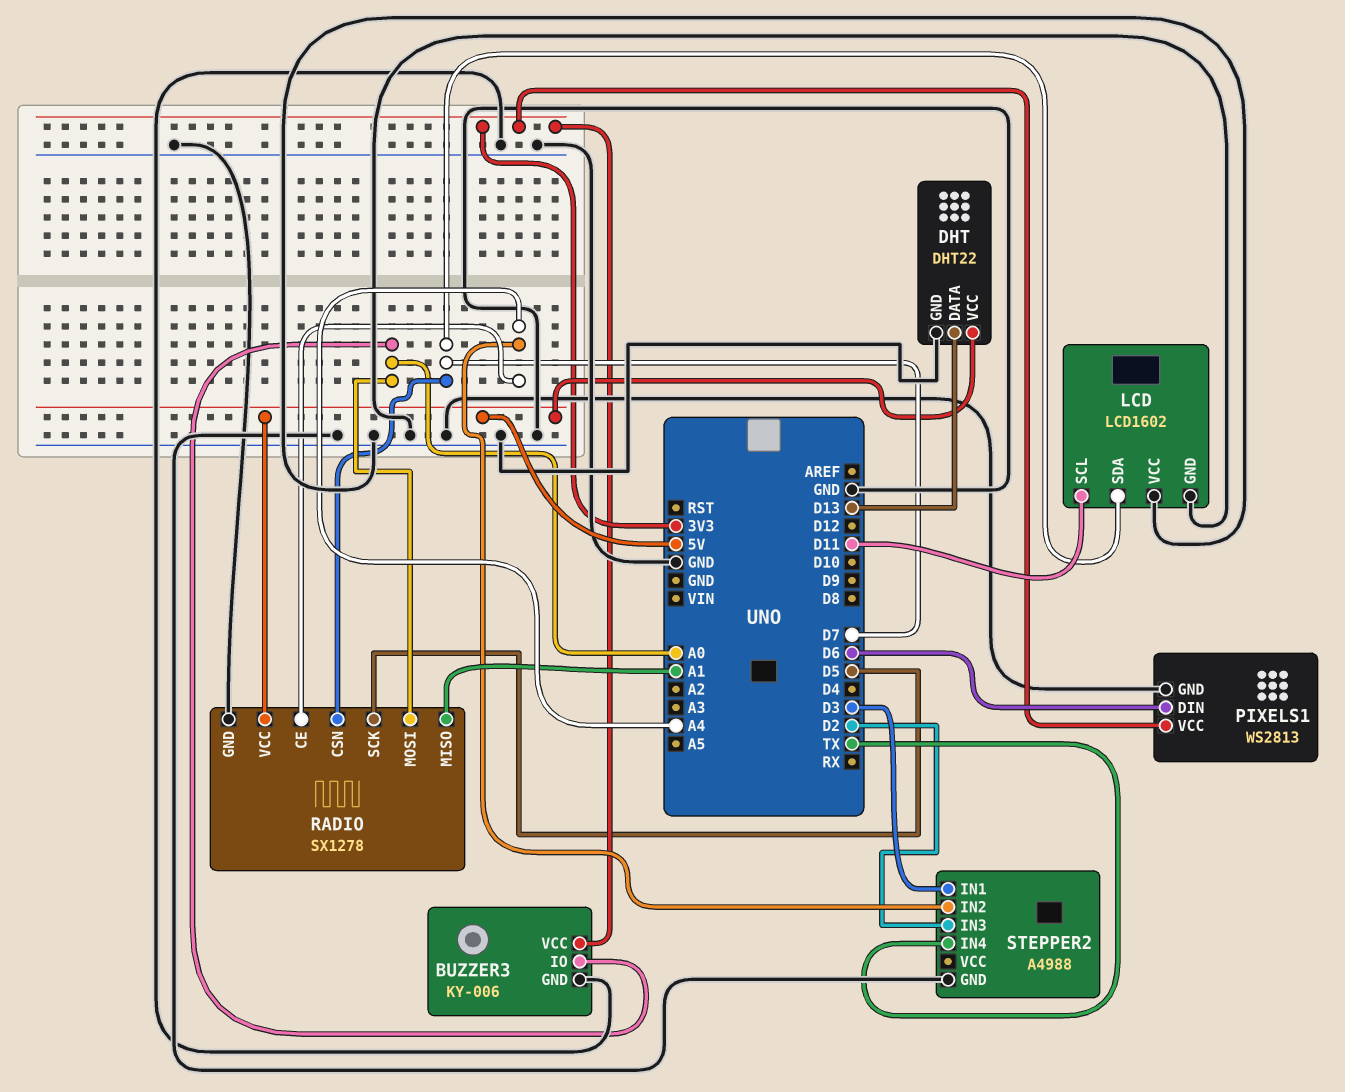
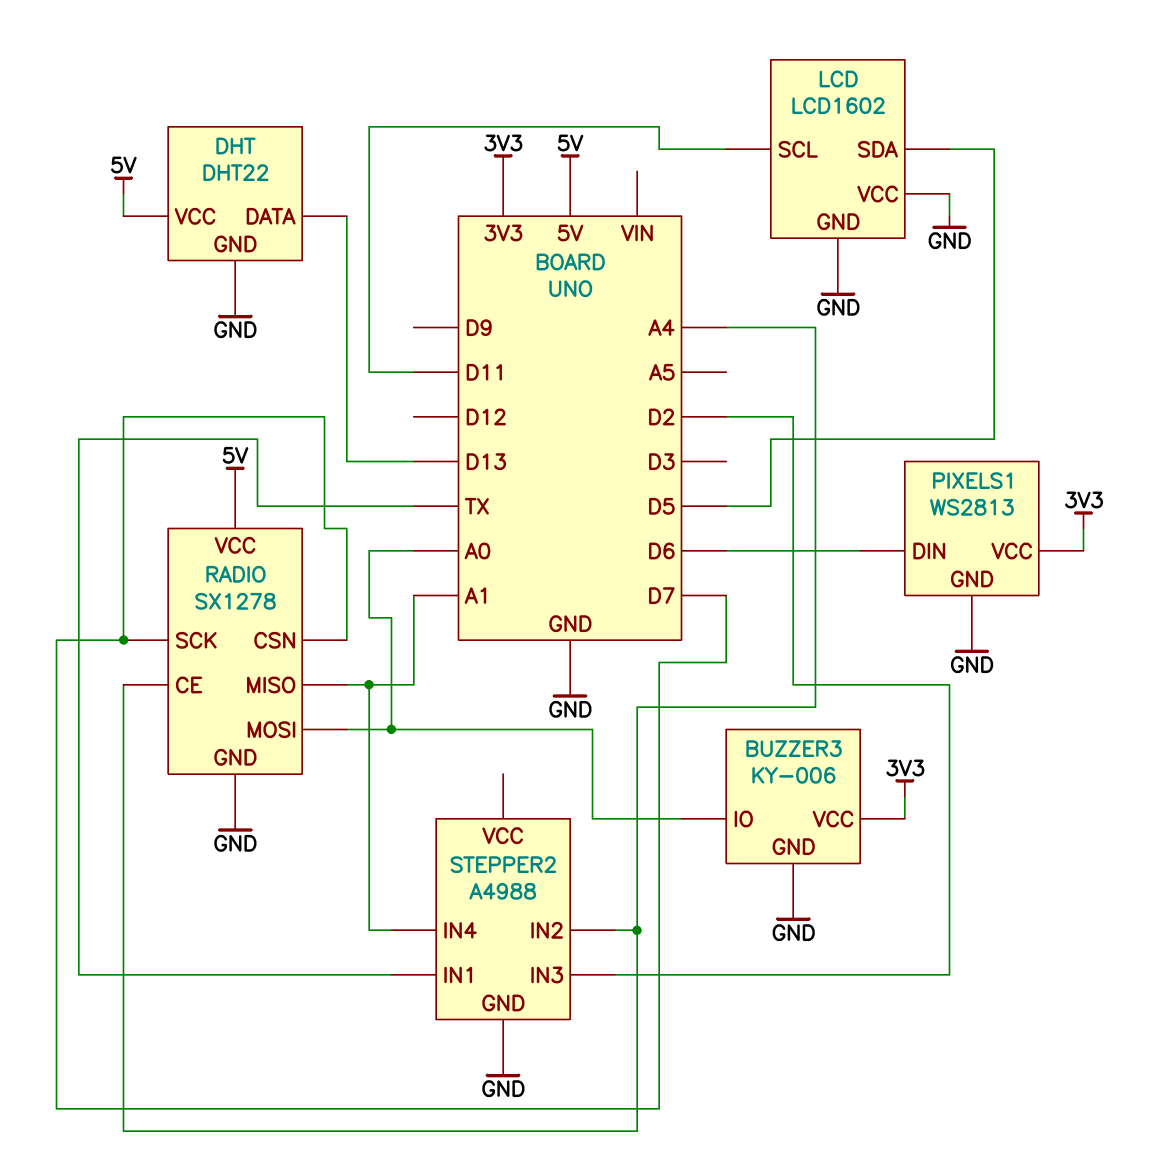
LCD pin SDA: D7 -> D5
RADIO pin SCK: D5 -> D7
STEPPER2 pin IN1: D3 -> TX
STEPPER2 pin IN4: TX -> A1

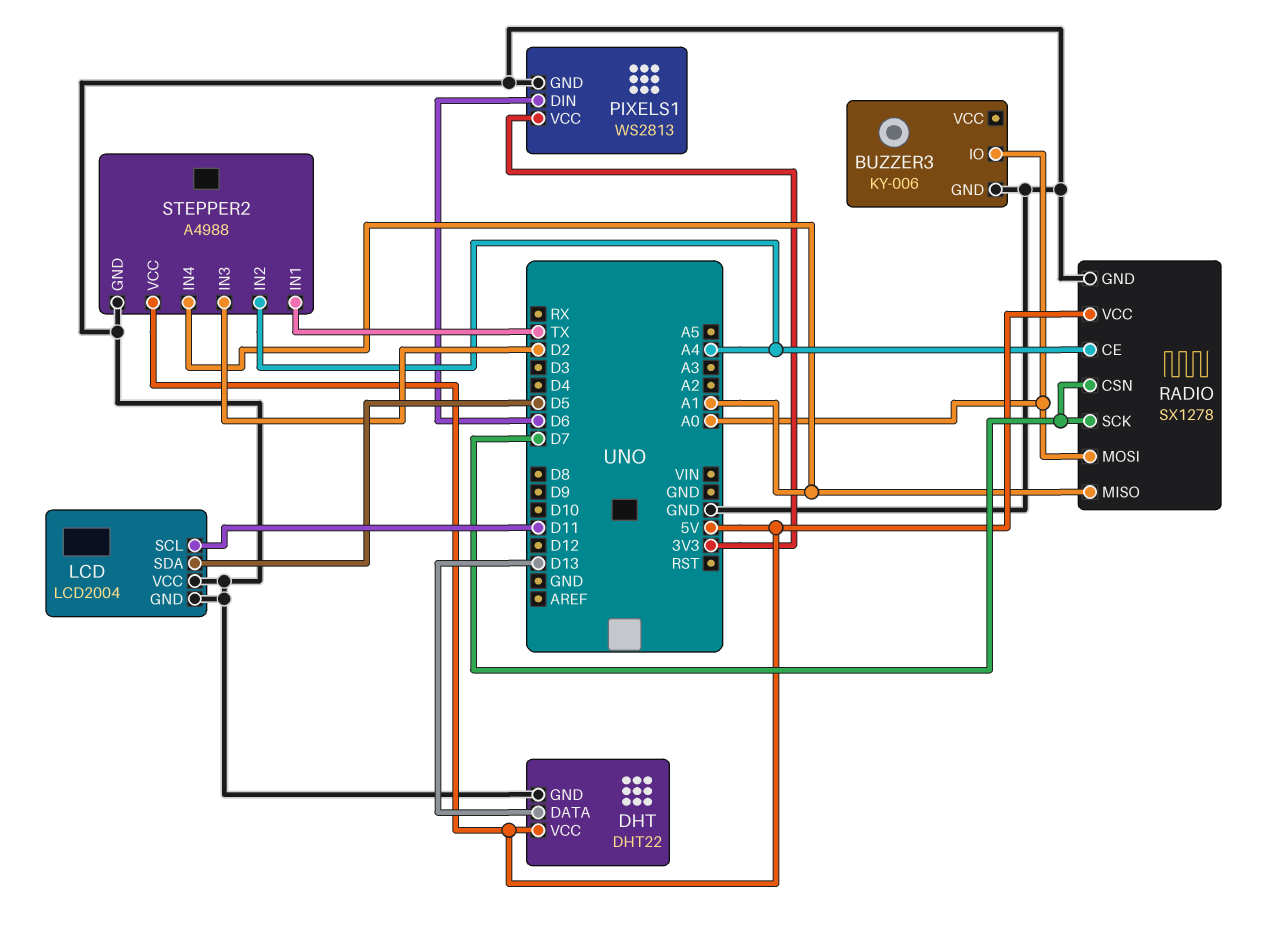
BUZZER3 pin VCC: 3V3 -> none
LCD: LCD1602 -> LCD2004
STEPPER2 pin VCC: none -> 5V

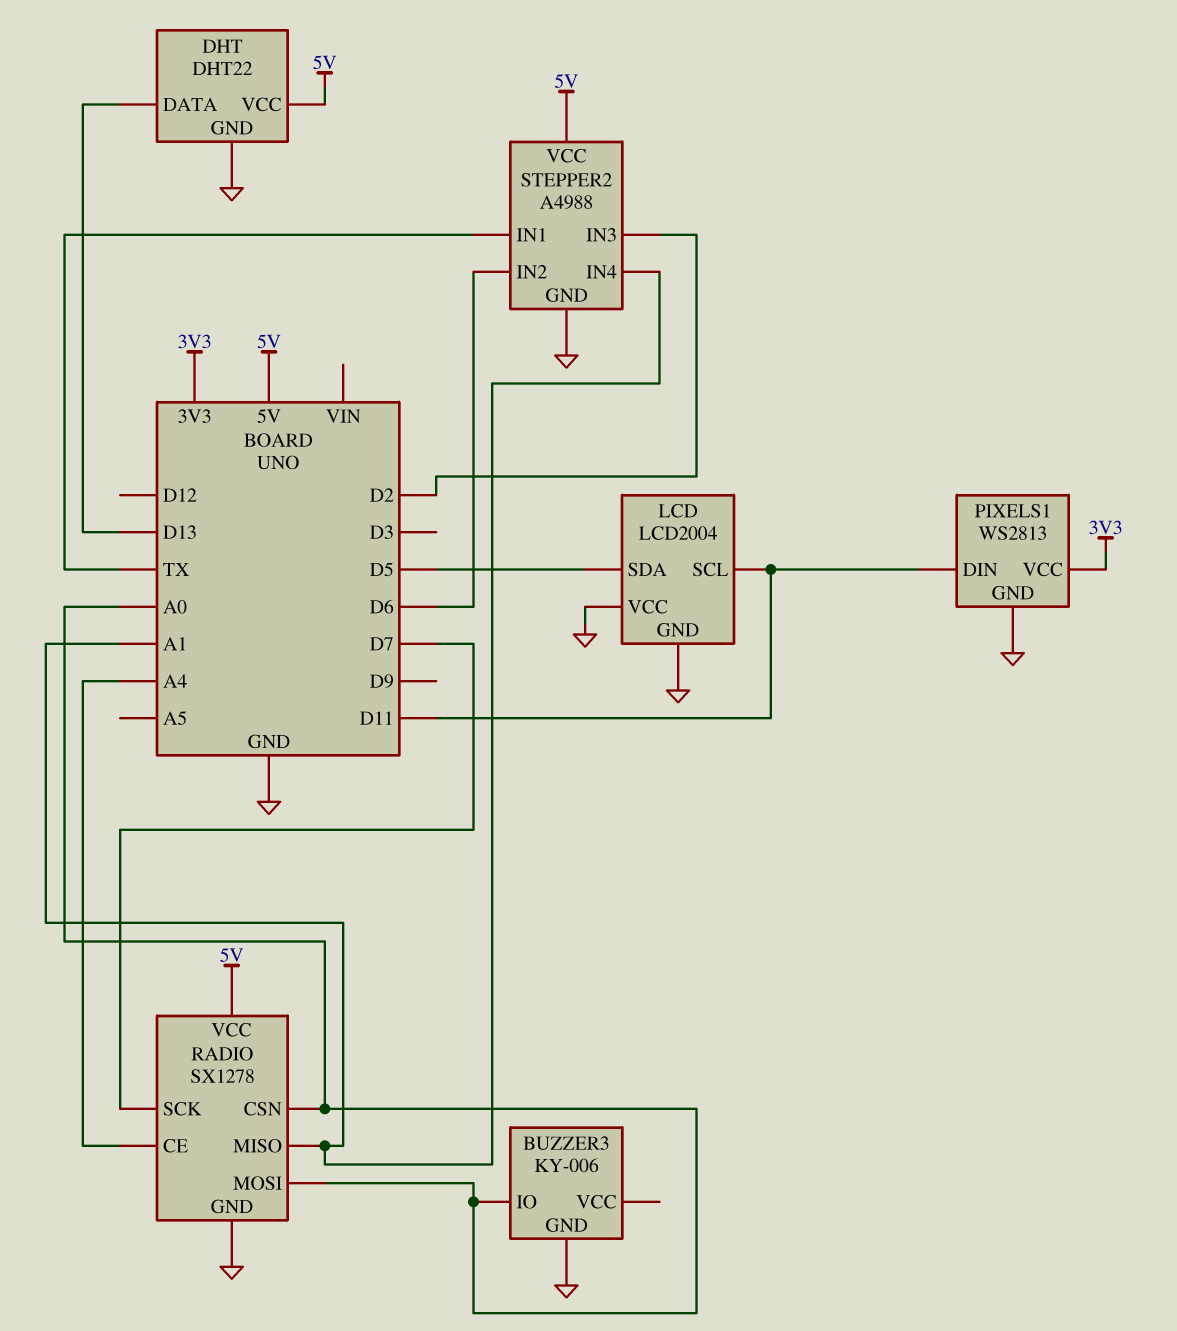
PIXELS1 pin DIN: D6 -> D11
RADIO pin CSN: D7 -> A0
STEPPER2 pin IN2: A4 -> D6

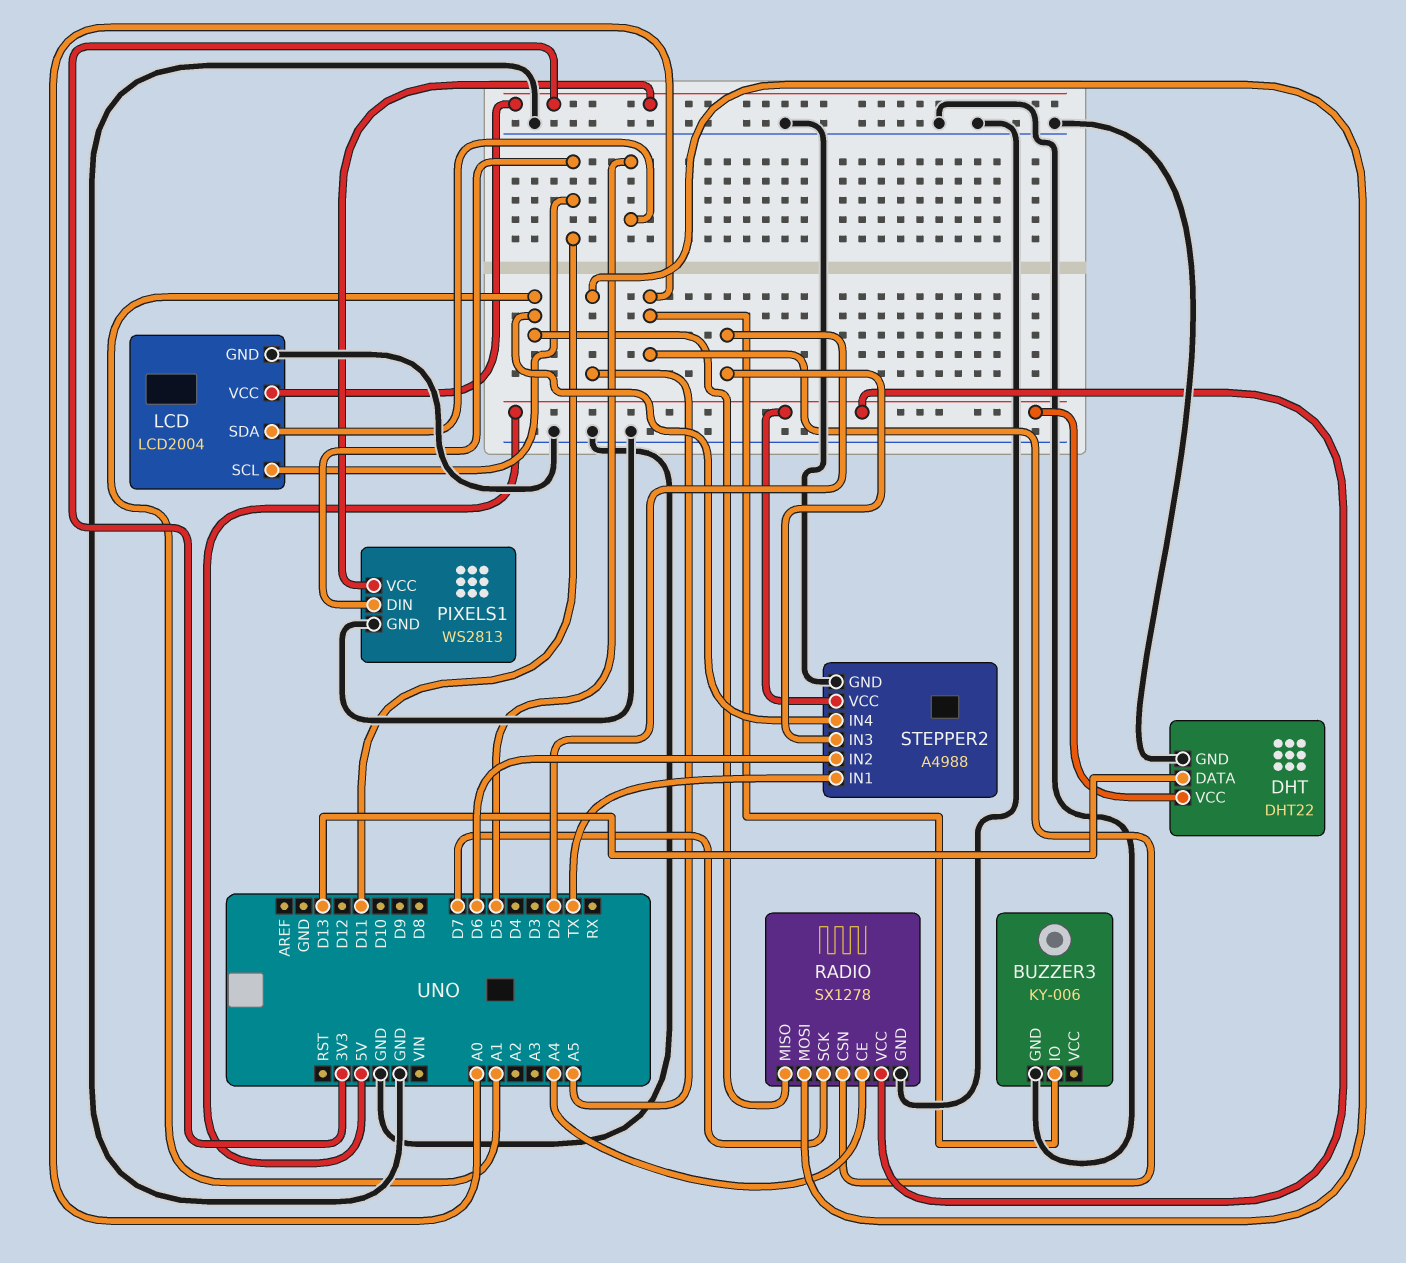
LCD pin VCC: GND -> 3V3
RADIO pin MOSI: A0 -> A5

